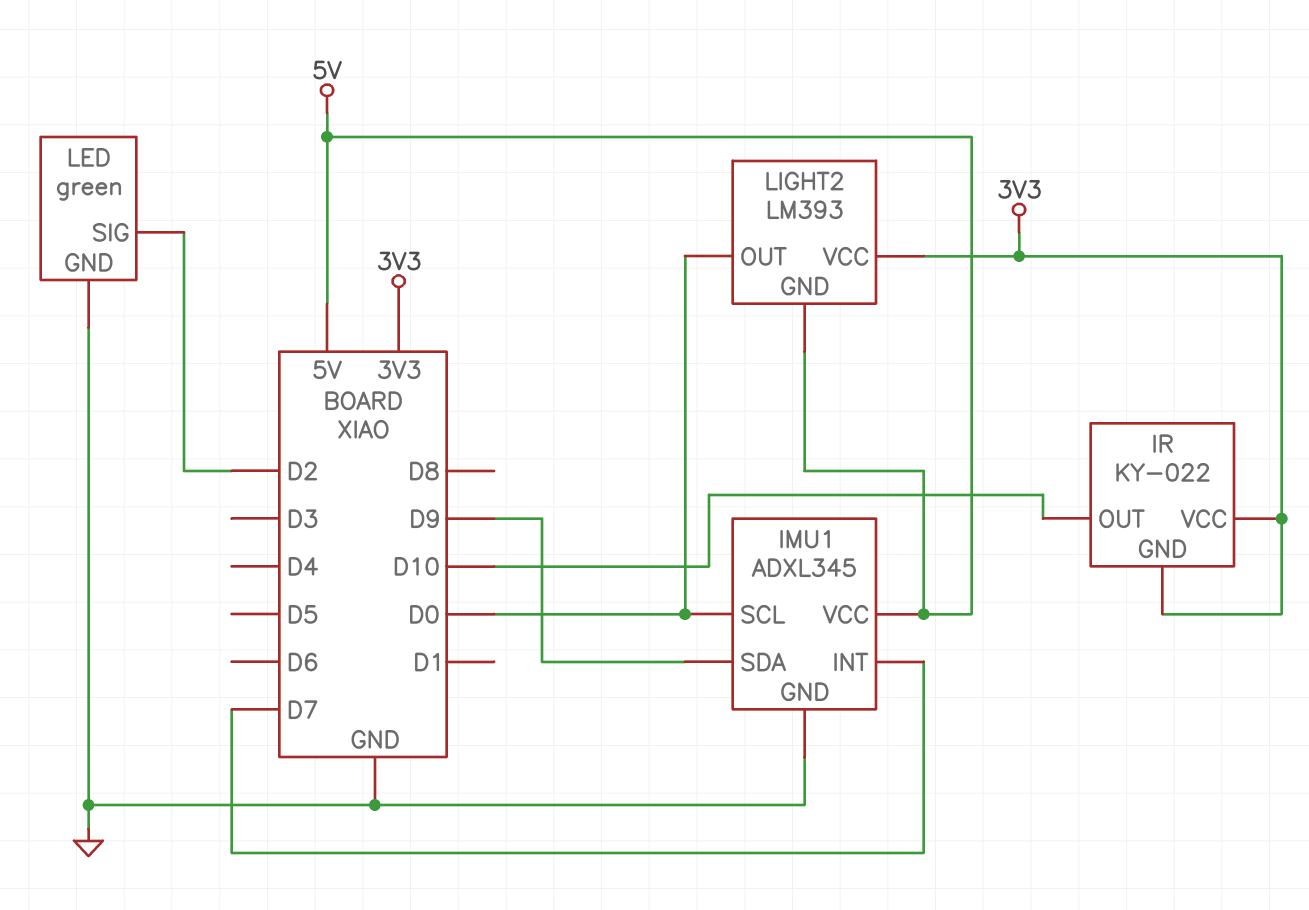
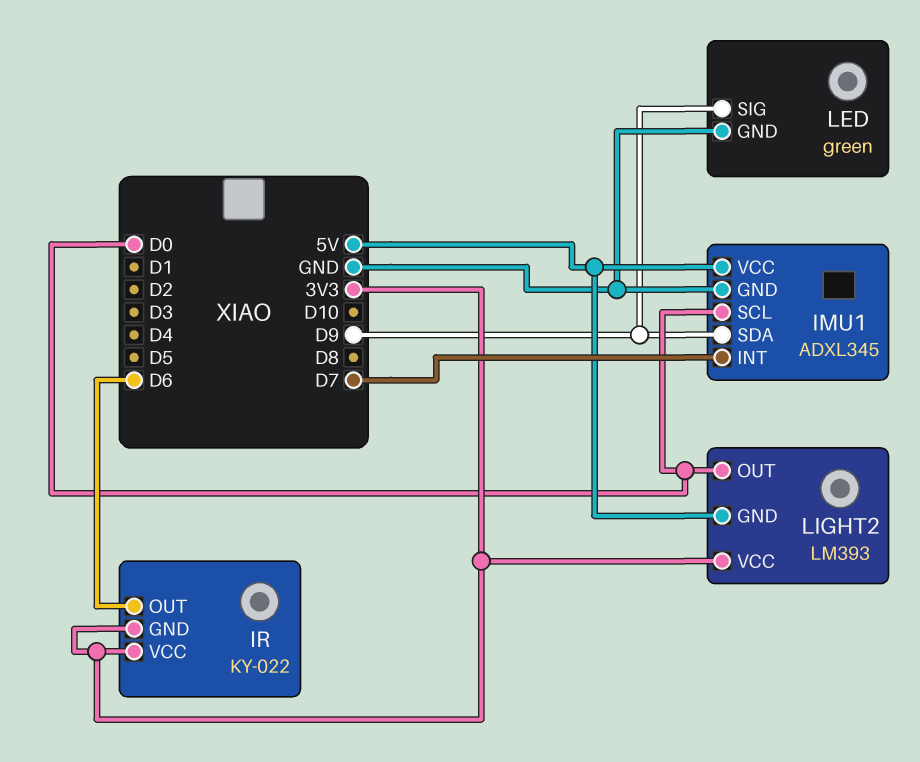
IR pin OUT: D10 -> D6
LED pin SIG: D2 -> D9

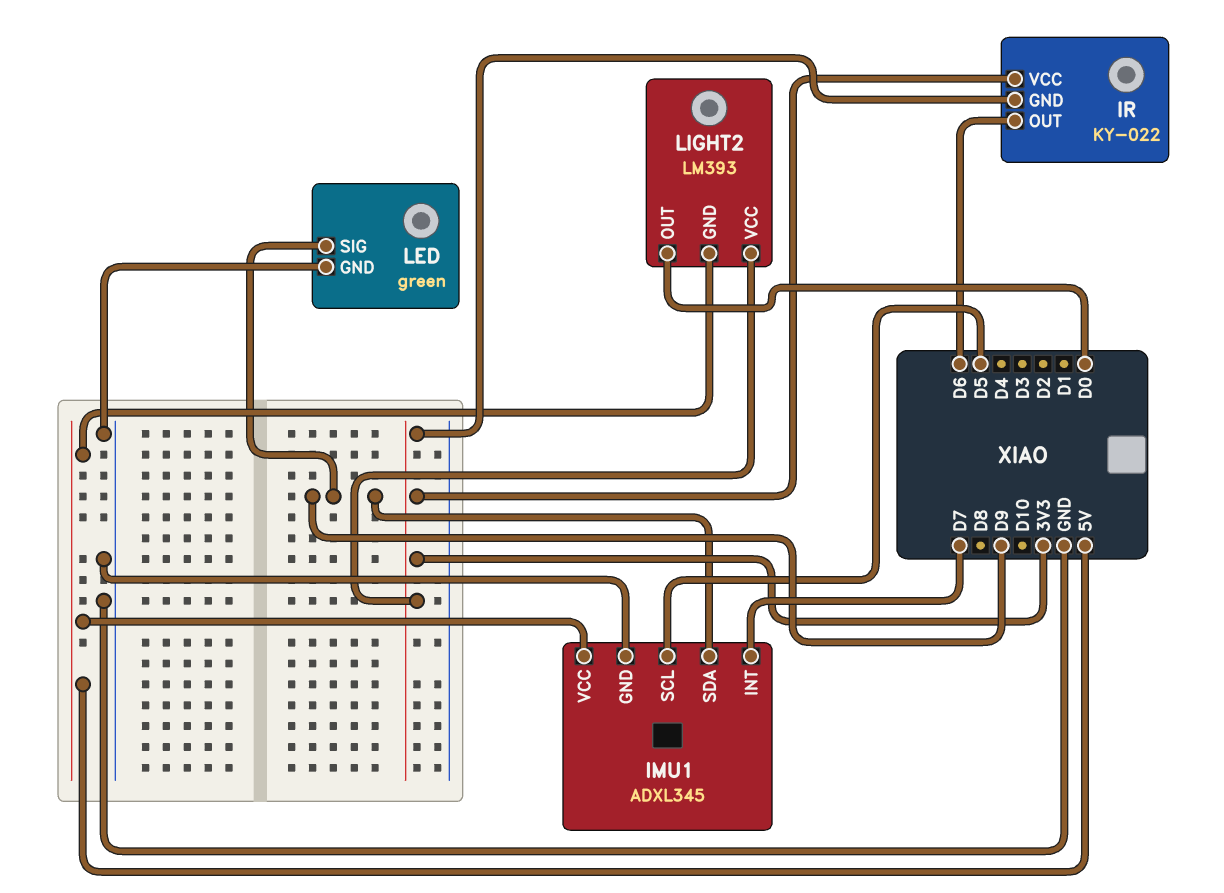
IMU1 pin SCL: D0 -> D5

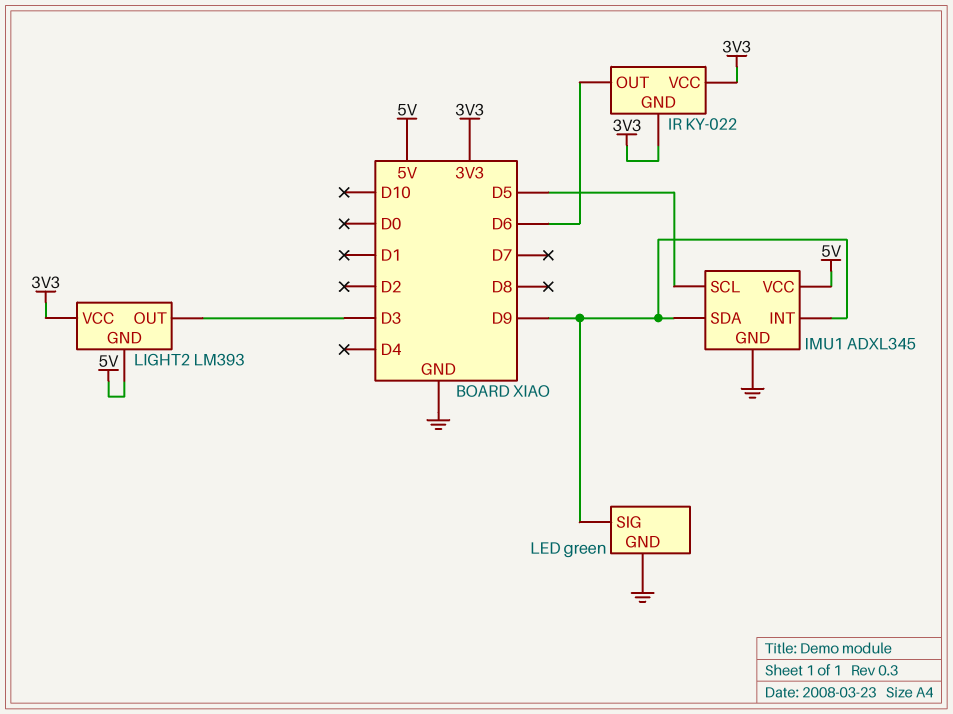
IMU1 pin INT: D7 -> D9
LIGHT2 pin OUT: D0 -> D3

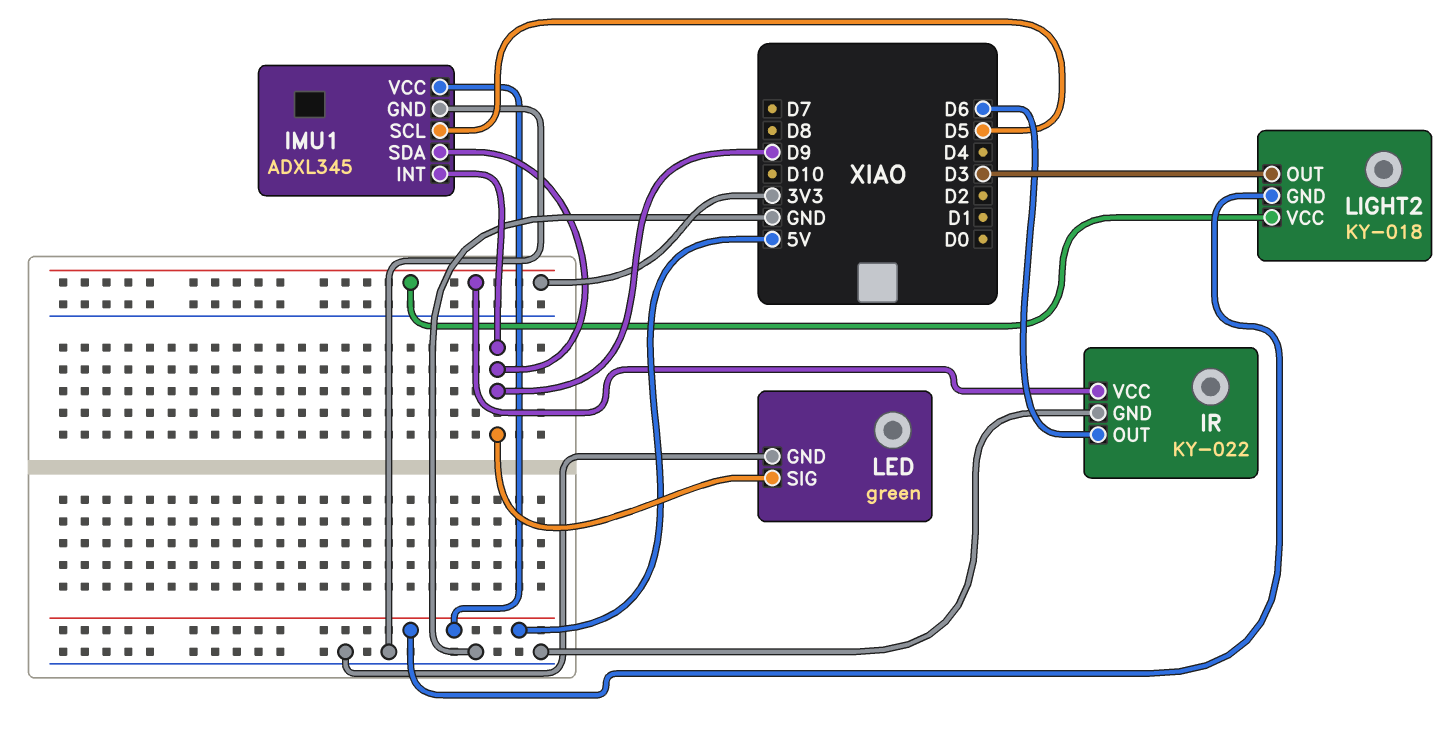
IR pin GND: 3V3 -> GND
LIGHT2: LM393 -> KY-018

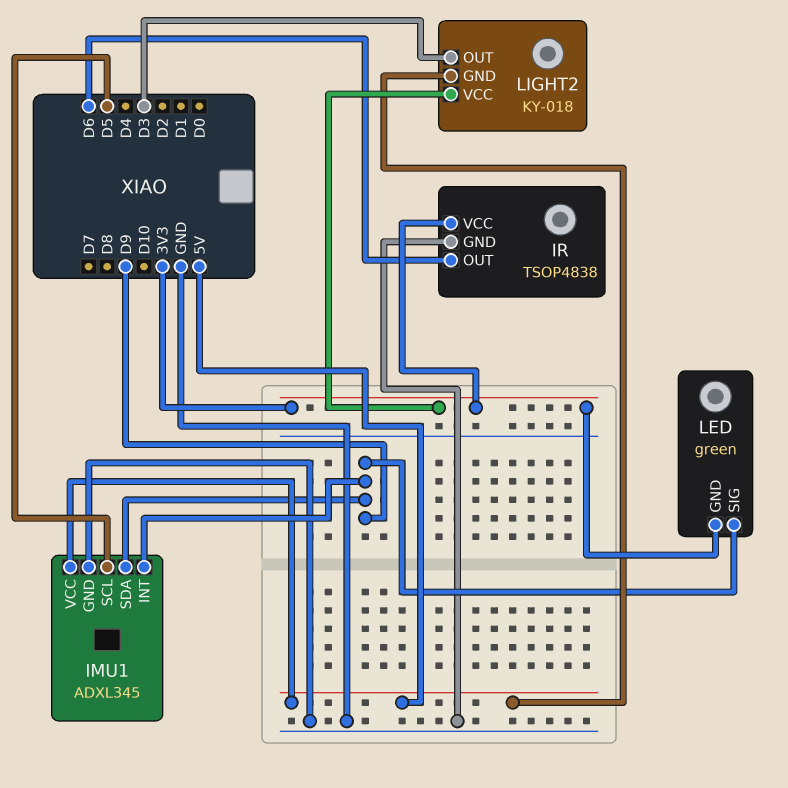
IR: KY-022 -> TSOP4838
LED pin GND: GND -> 3V3

